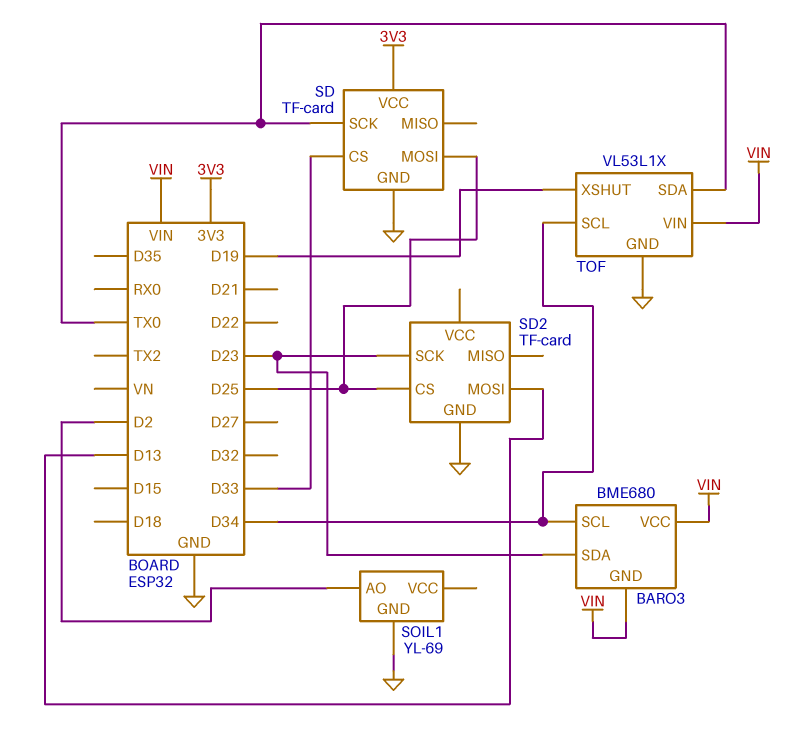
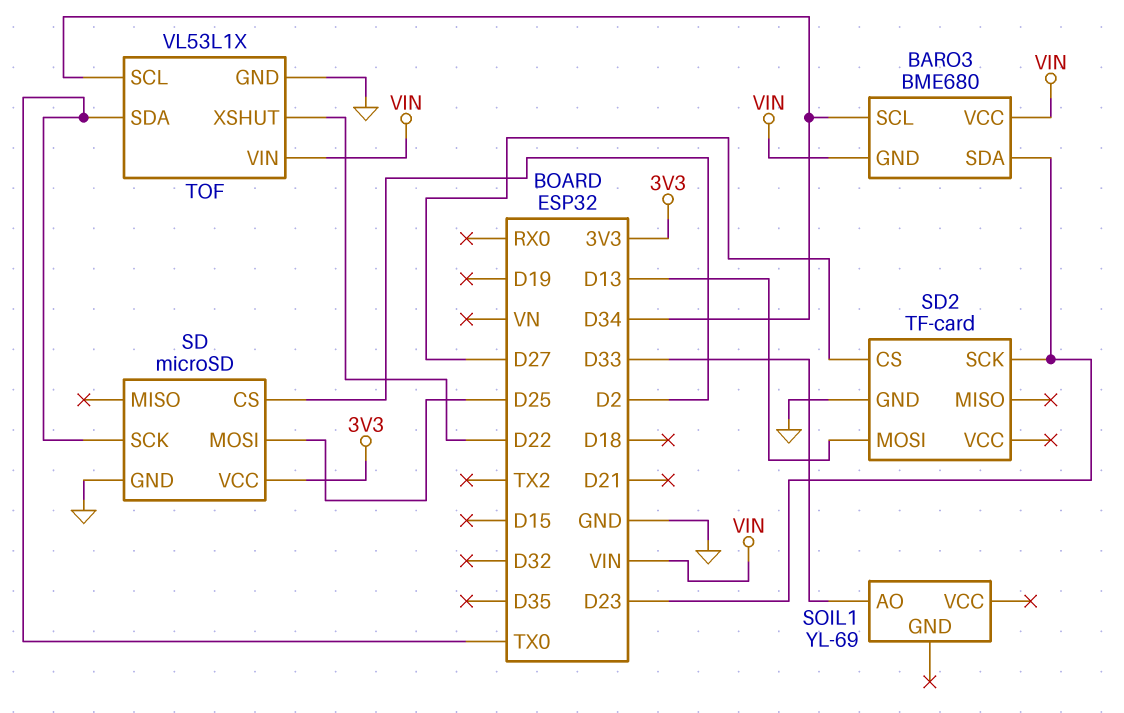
SD: TF-card -> microSD
SD pin CS: D33 -> D2
SD2 pin CS: D25 -> D27
SOIL1 pin AO: D2 -> D33
SOIL1 pin GND: GND -> none
TOF pin XSHUT: D19 -> D22

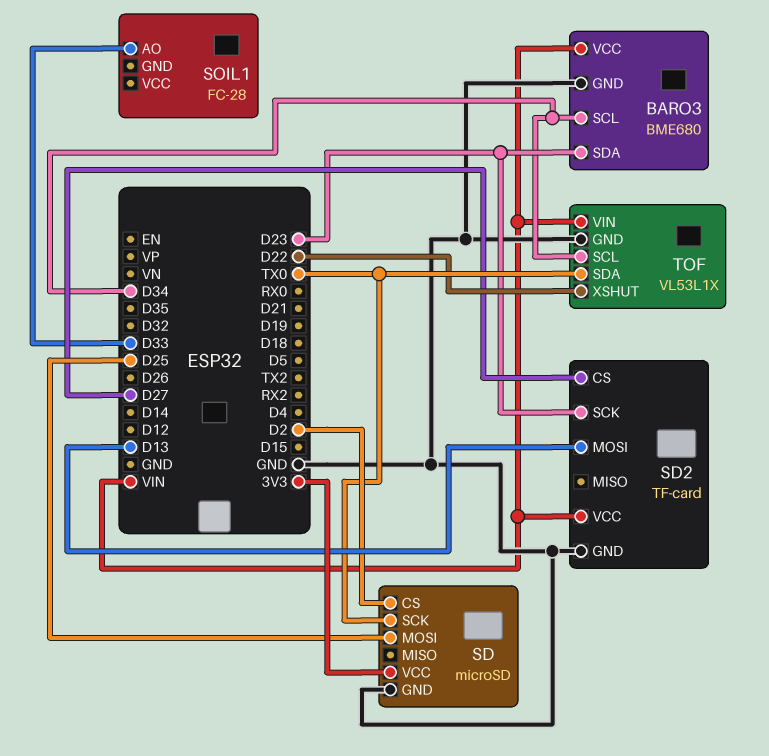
BARO3 pin GND: VIN -> GND
SD2 pin VCC: none -> VIN
SOIL1: YL-69 -> FC-28

